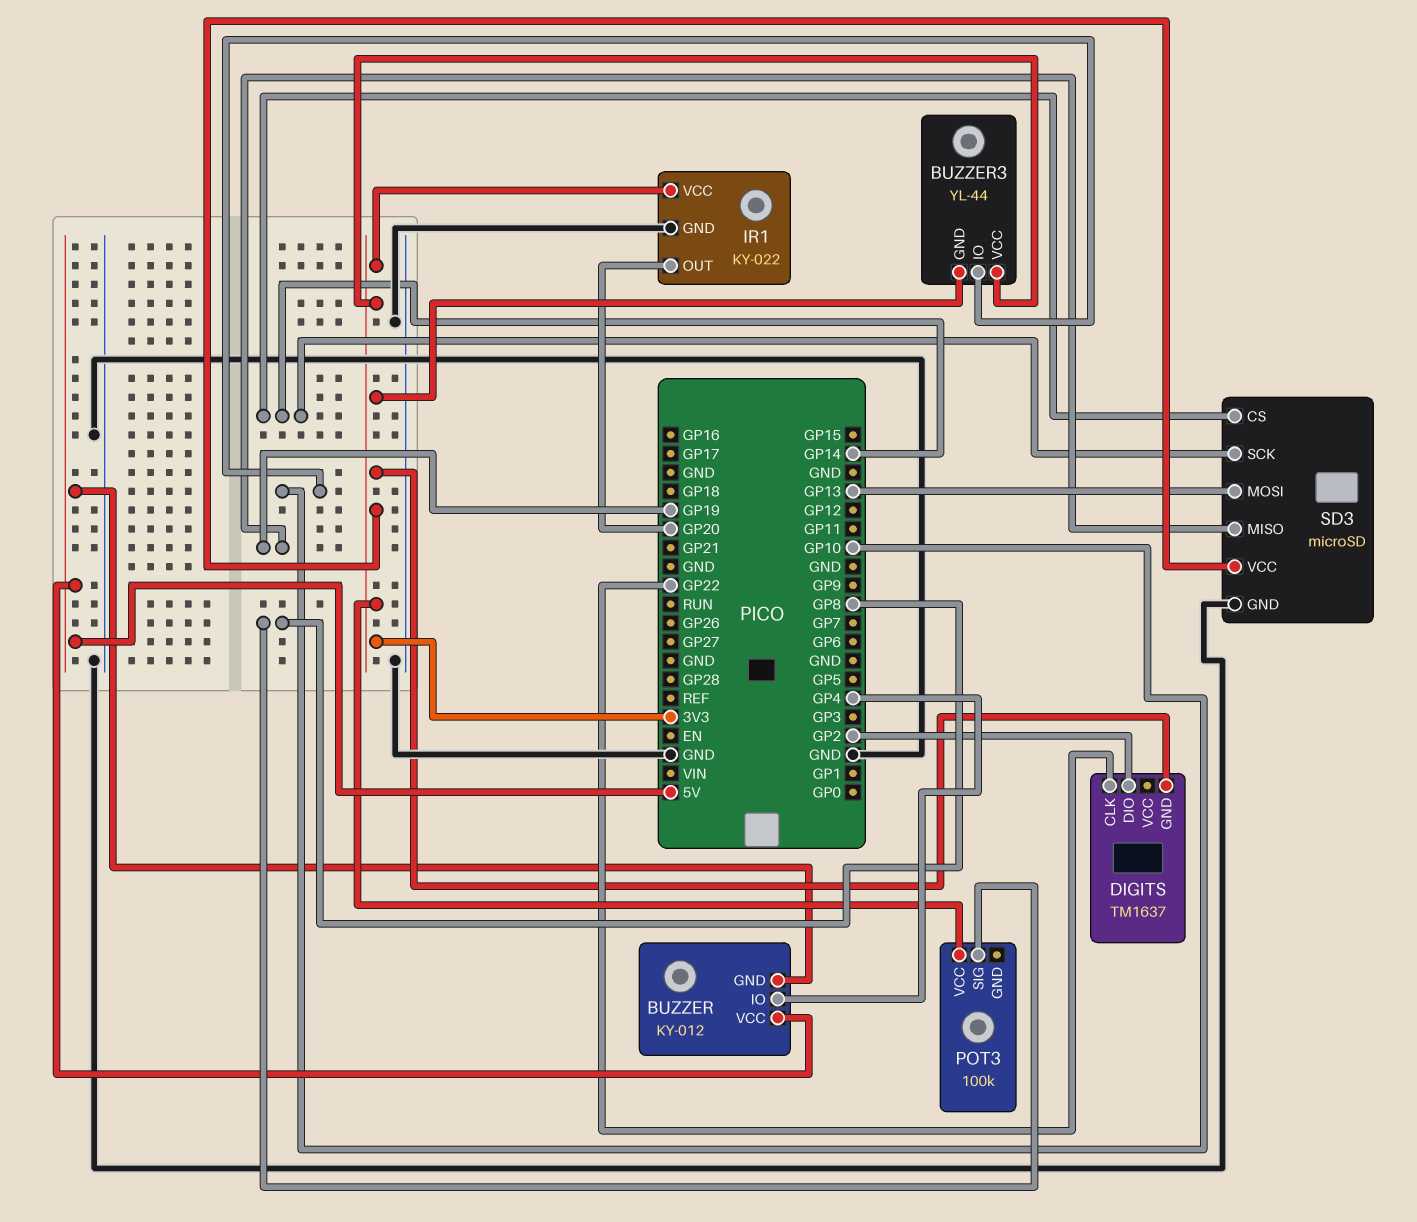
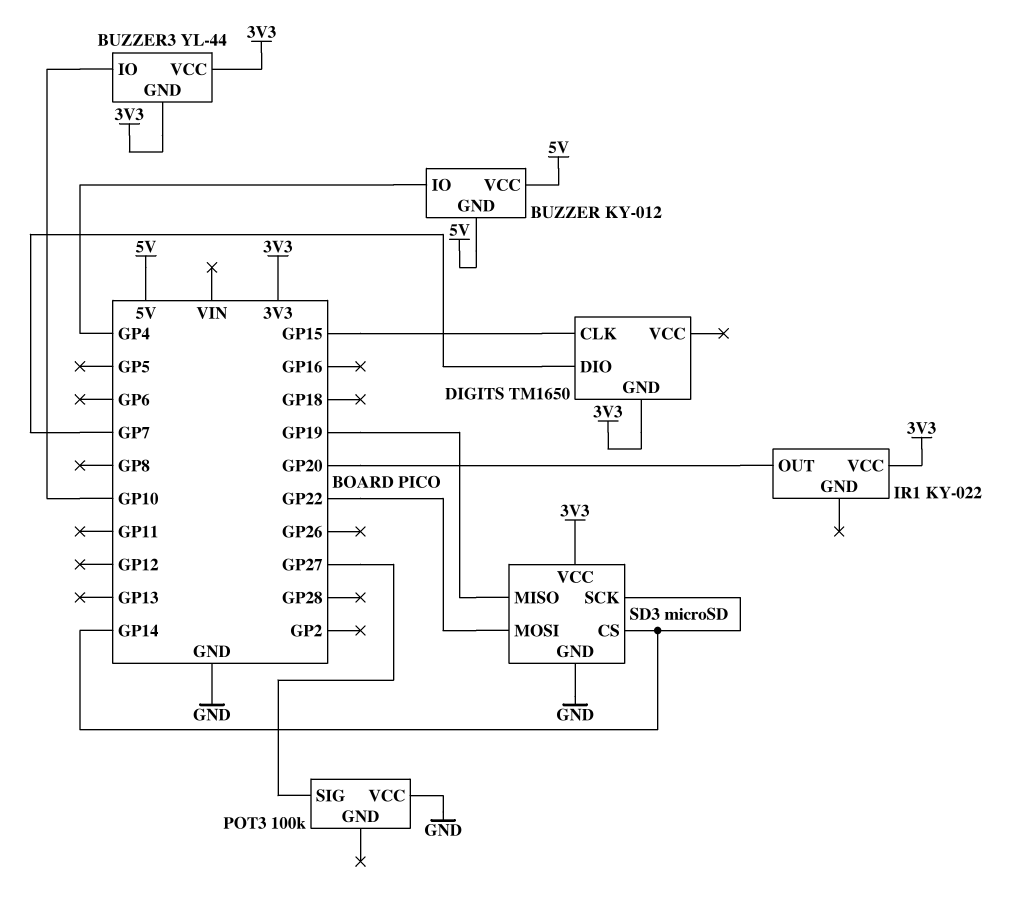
DIGITS: TM1637 -> TM1650
DIGITS pin CLK: GP22 -> GP15
DIGITS pin DIO: GP2 -> GP7
IR1 pin GND: GND -> none
POT3 pin SIG: GP8 -> GP27
POT3 pin VCC: 3V3 -> GND
SD3 pin MOSI: GP13 -> GP22

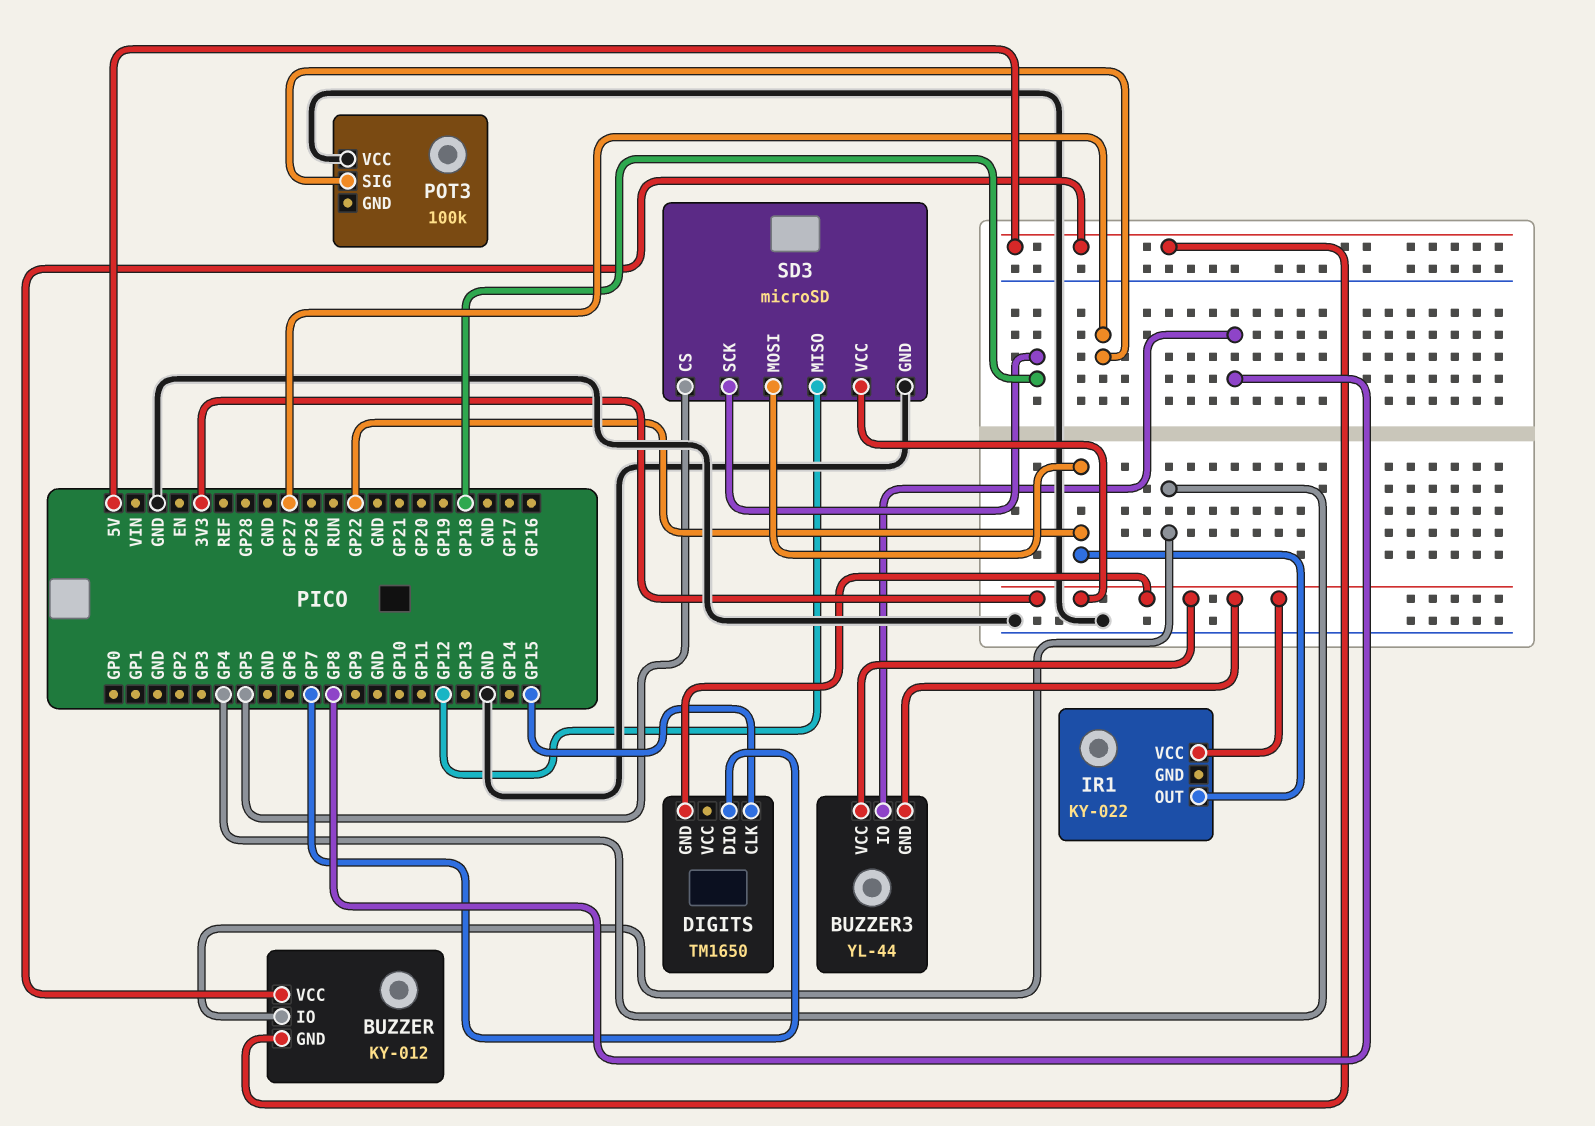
BUZZER3 pin IO: GP10 -> GP8
IR1 pin OUT: GP20 -> GP22
SD3 pin CS: GP14 -> GP5
SD3 pin MISO: GP19 -> GP12
SD3 pin SCK: GP14 -> GP18

